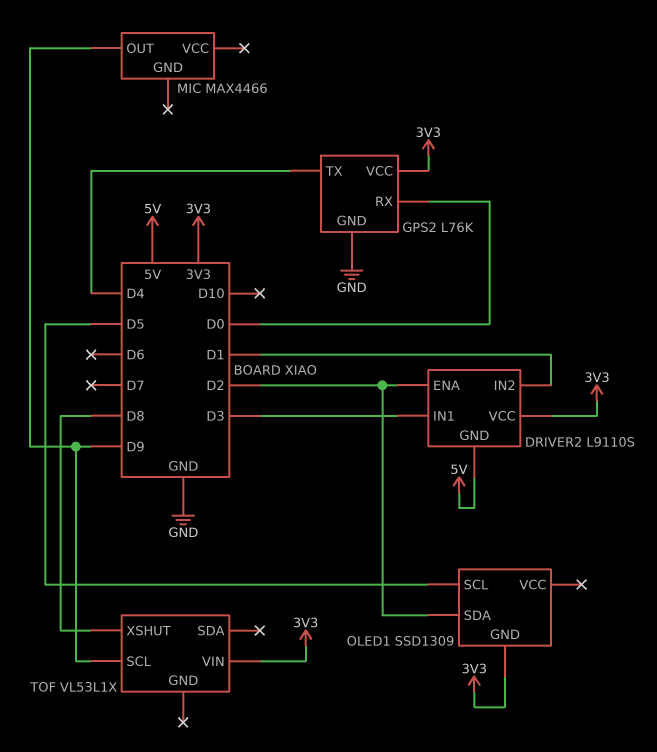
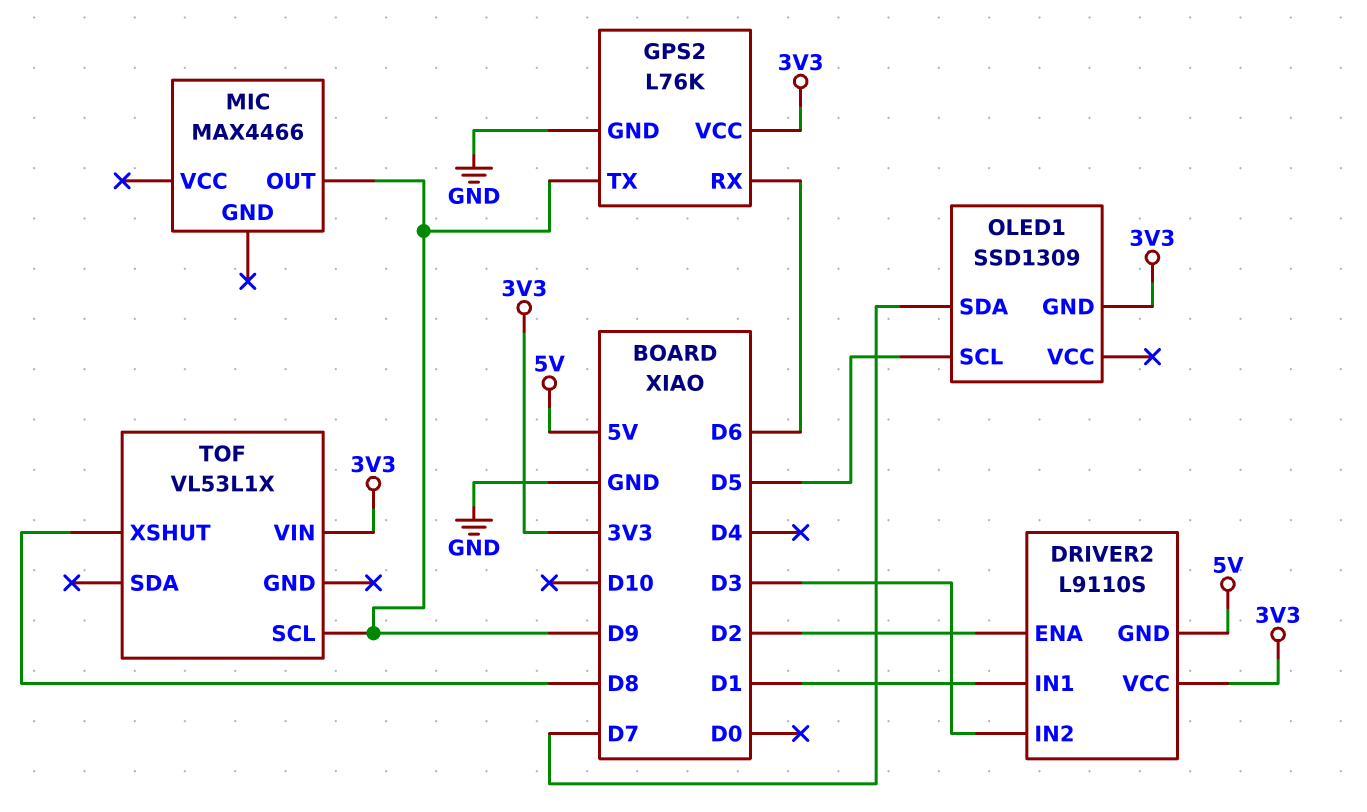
DRIVER2 pin IN1: D3 -> D1
DRIVER2 pin IN2: D1 -> D3
GPS2 pin RX: D0 -> D6
GPS2 pin TX: D4 -> D9
OLED1 pin SDA: D2 -> D7

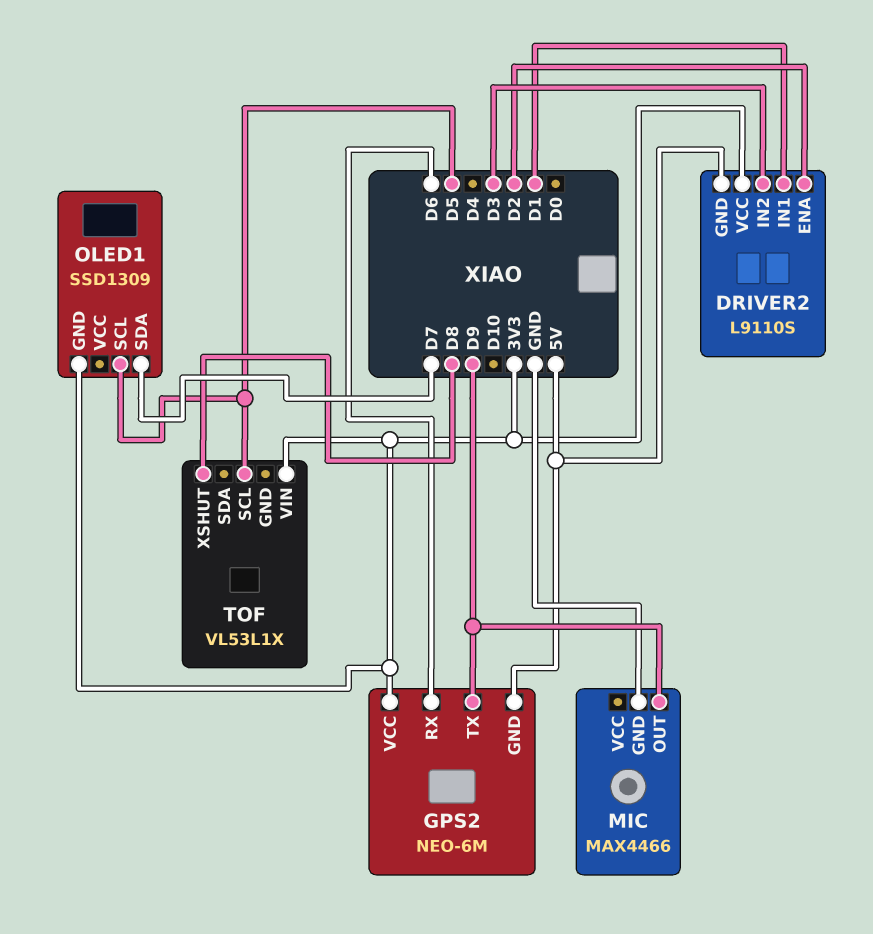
GPS2: L76K -> NEO-6M
GPS2 pin GND: GND -> 5V
MIC pin GND: none -> GND
TOF pin SCL: D9 -> D5

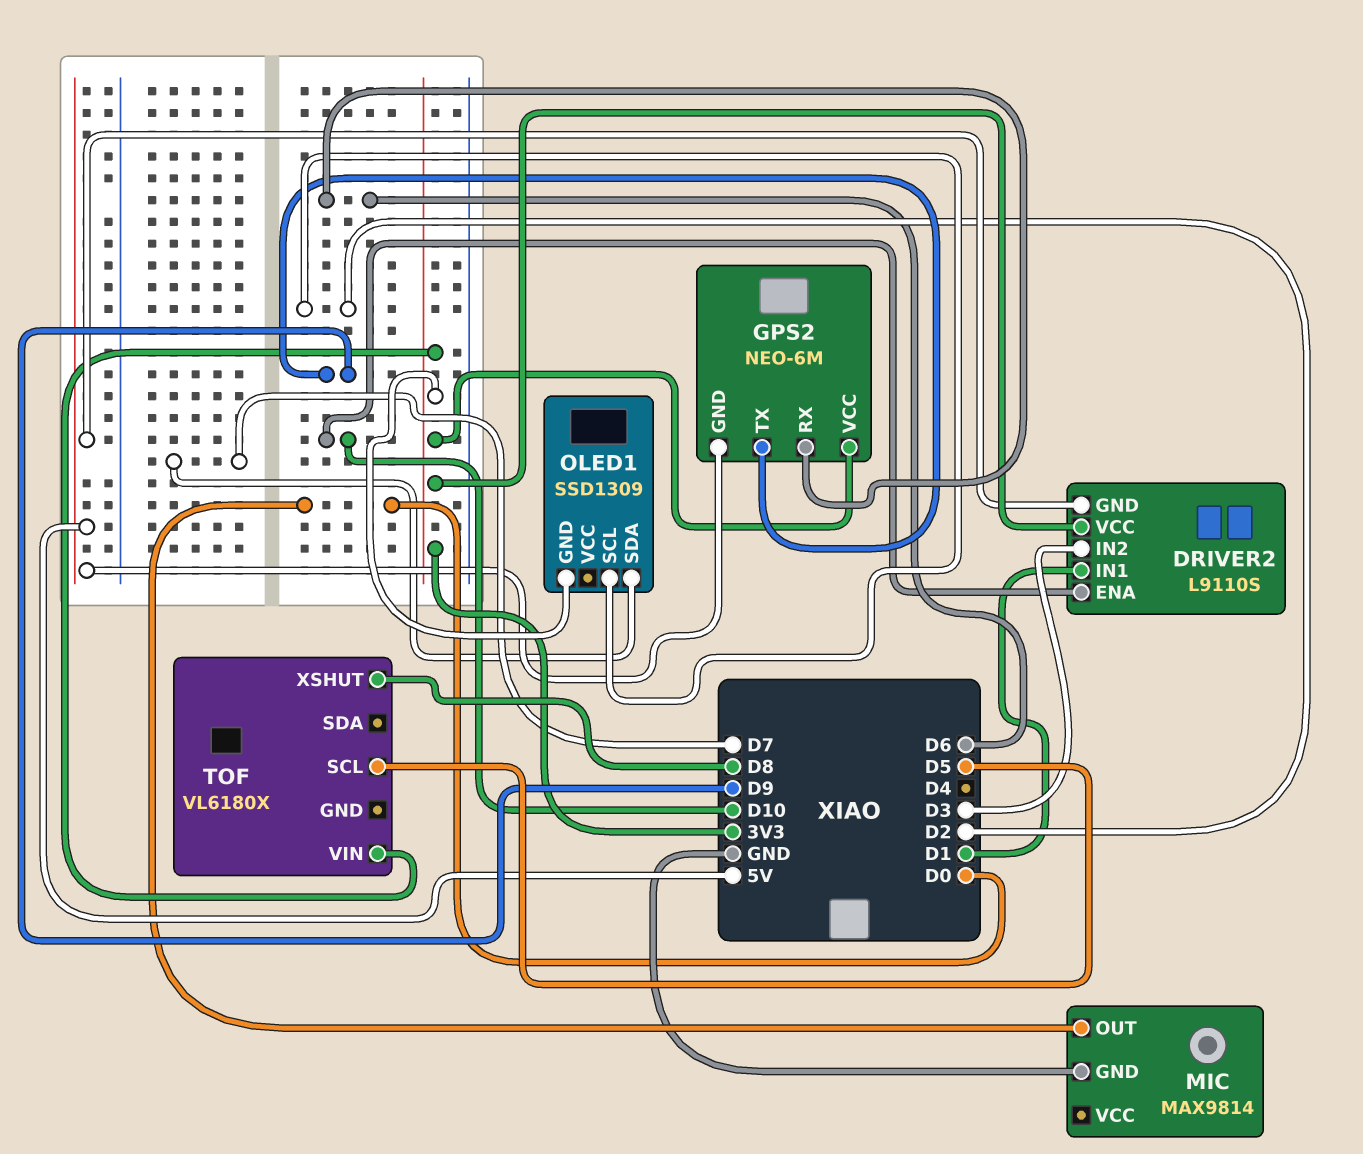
DRIVER2 pin ENA: D2 -> D10
MIC: MAX4466 -> MAX9814
MIC pin OUT: D9 -> D0
OLED1 pin SCL: D5 -> D2
TOF: VL53L1X -> VL6180X

